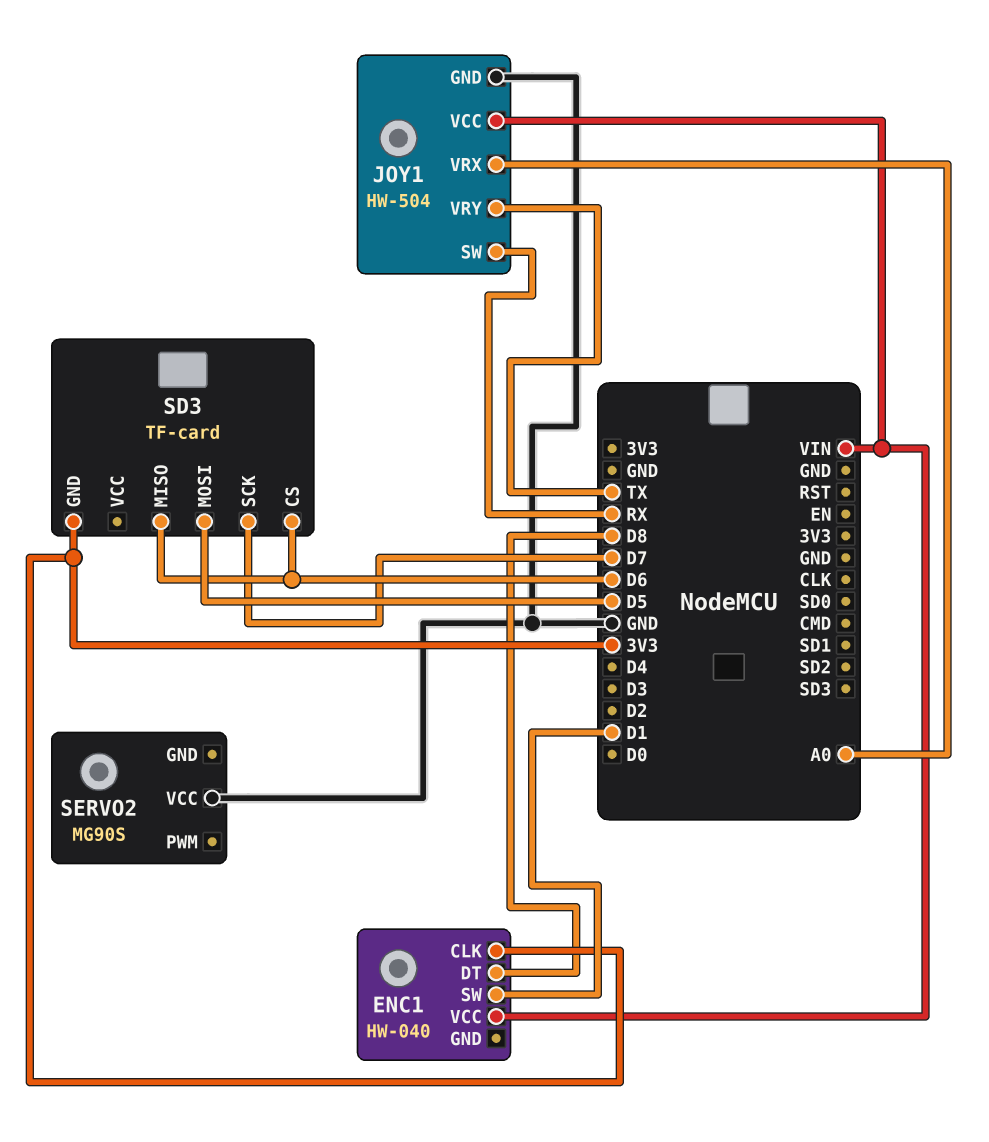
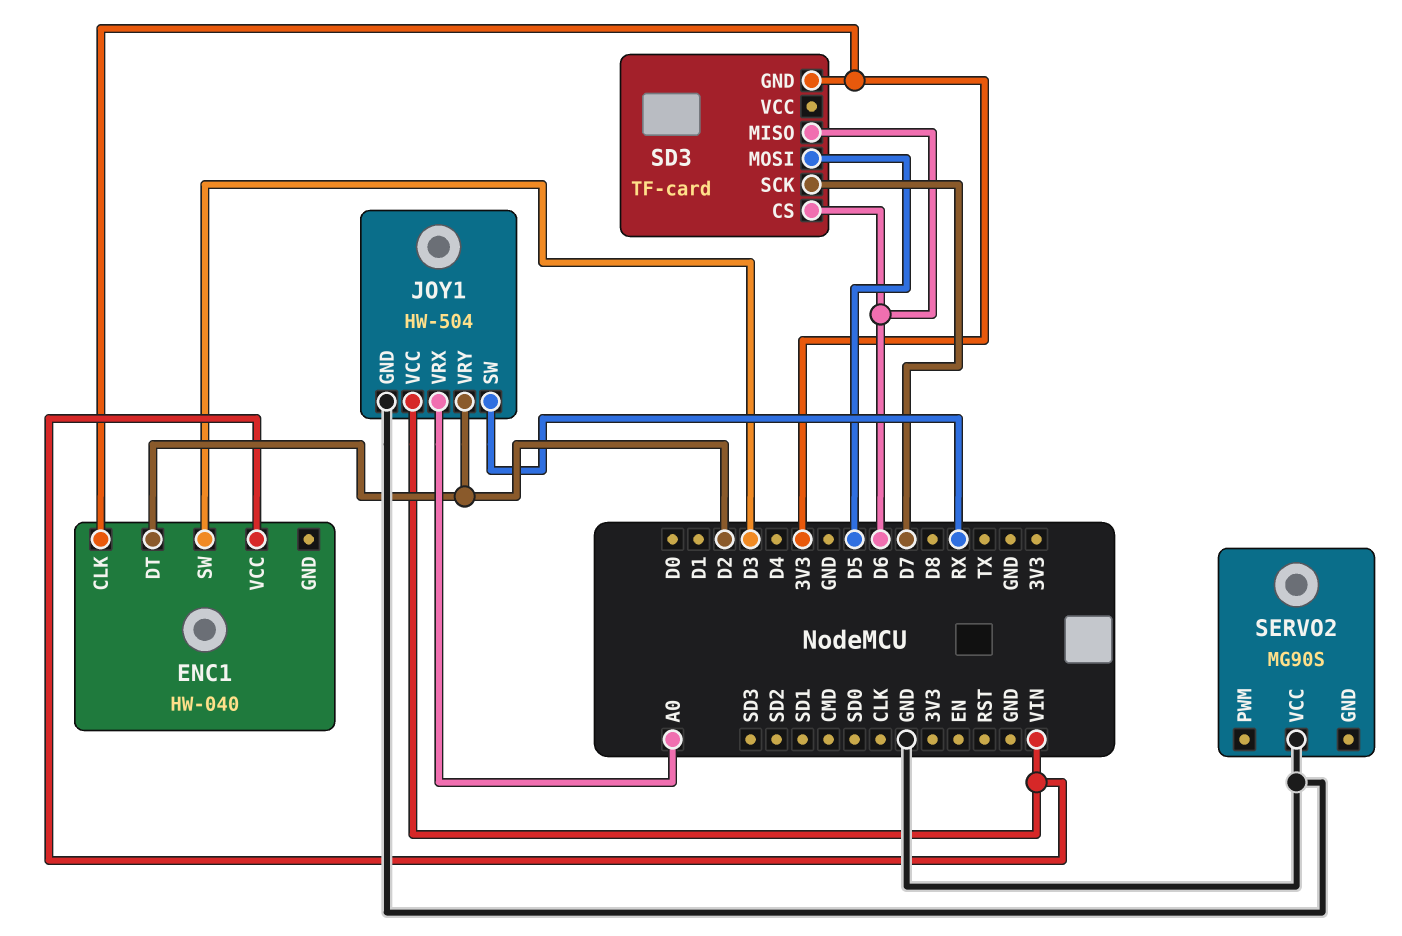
ENC1 pin DT: D8 -> D2
ENC1 pin SW: D1 -> D3
JOY1 pin VRY: TX -> D2

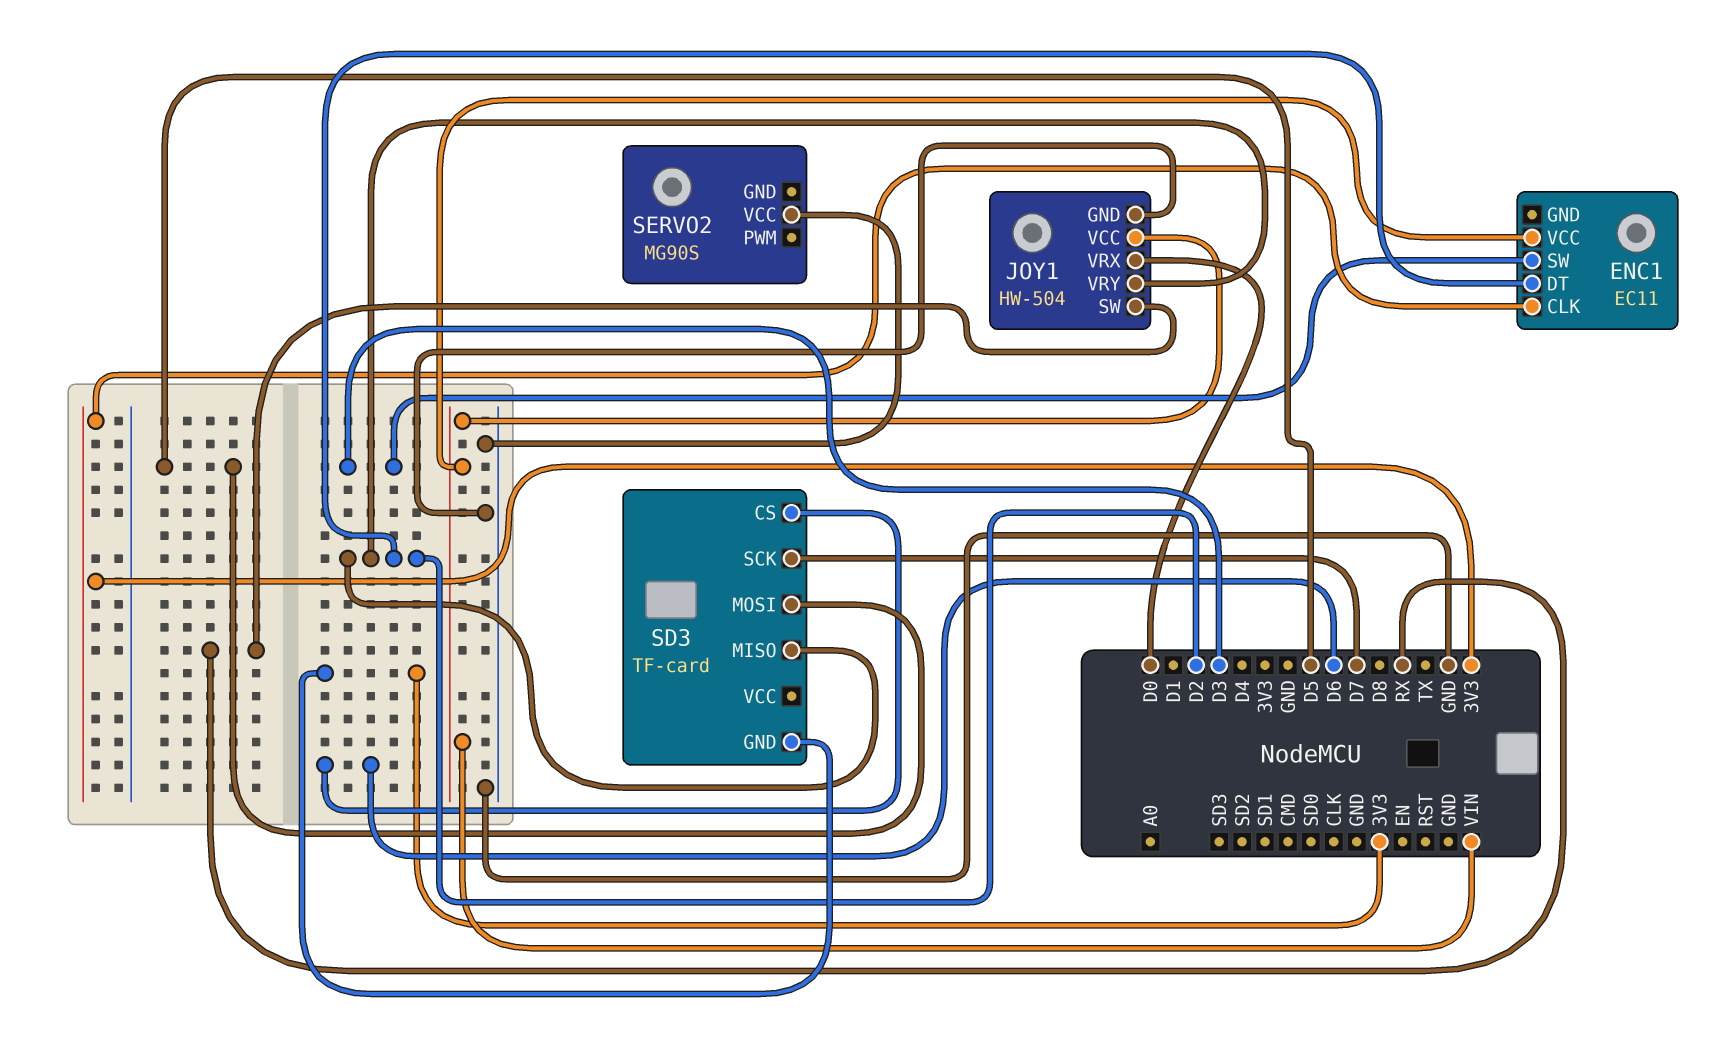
ENC1: HW-040 -> EC11
JOY1 pin VRX: A0 -> D0
SD3 pin MISO: D6 -> D2

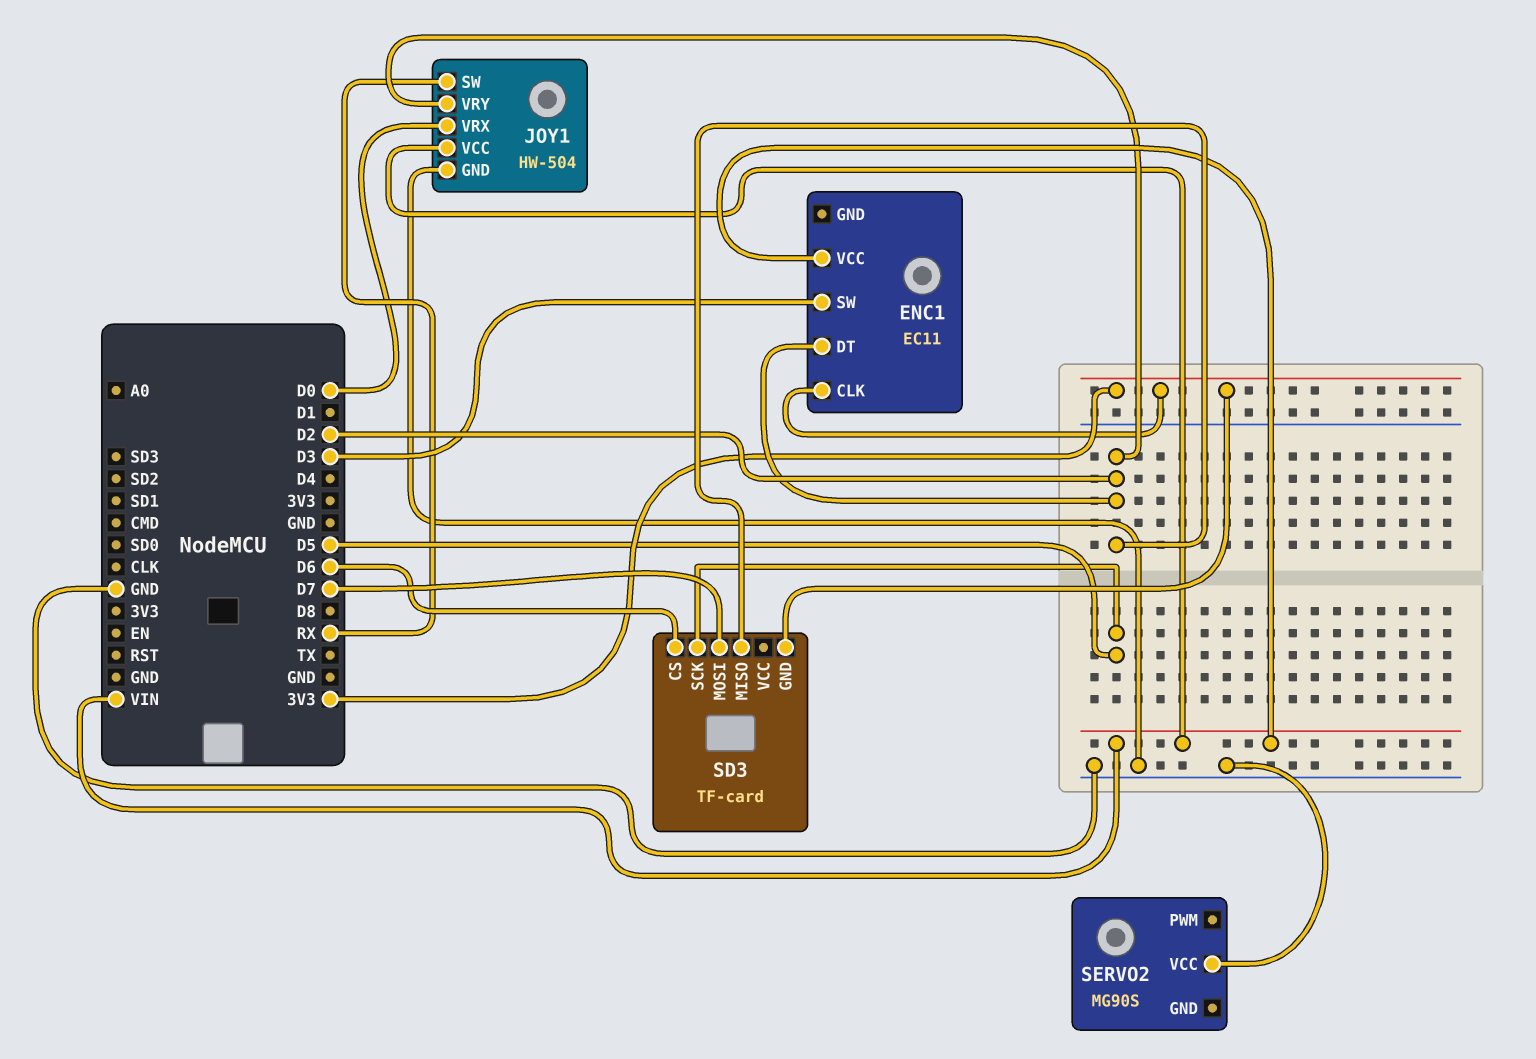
SD3 pin MOSI: D5 -> D7
SD3 pin SCK: D7 -> D5

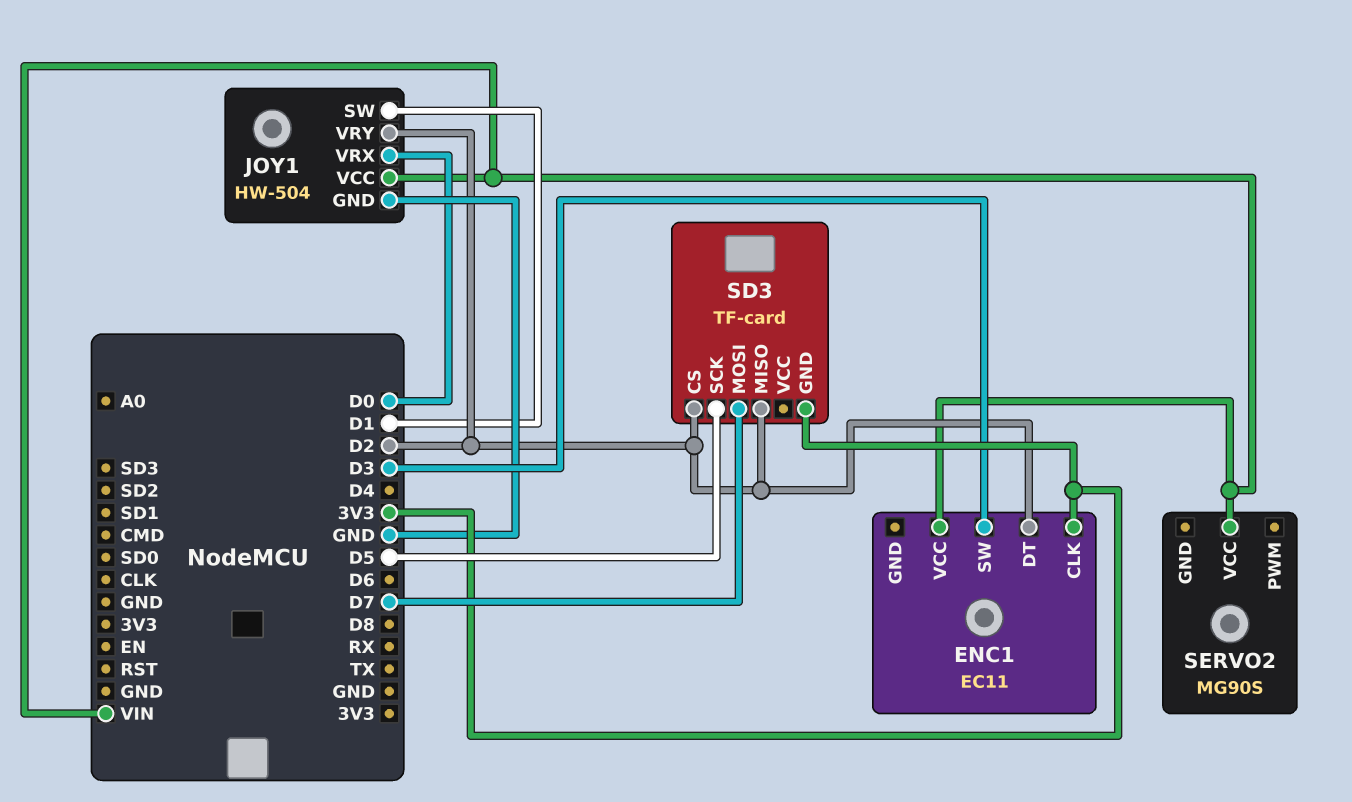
JOY1 pin SW: RX -> D1
SD3 pin CS: D6 -> D2
SERVO2 pin VCC: GND -> VIN

